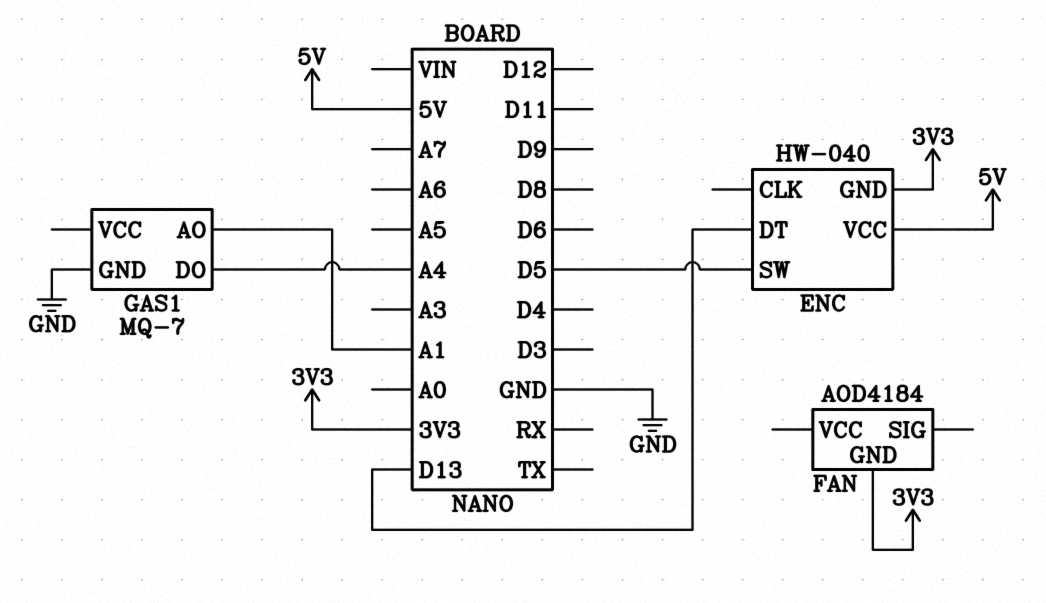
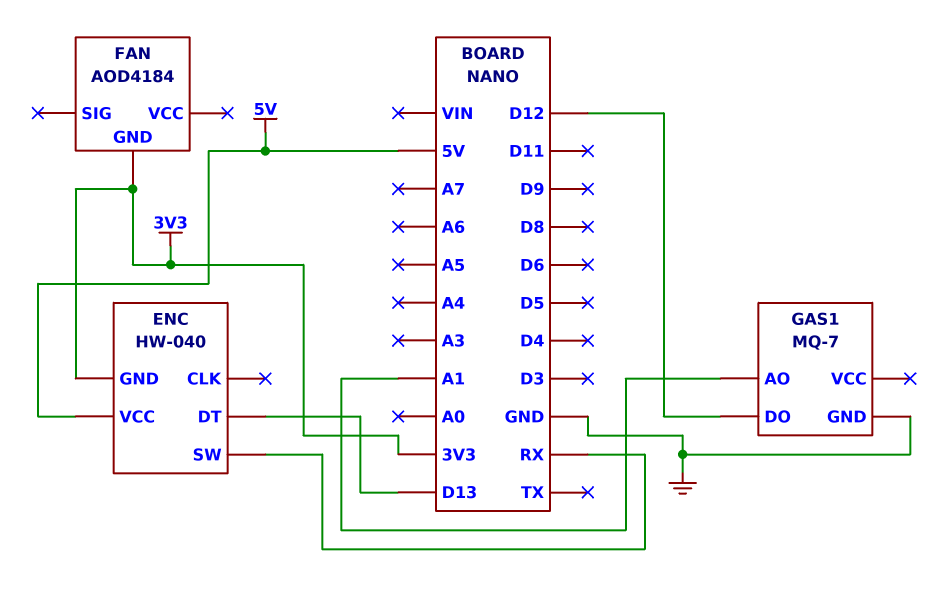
ENC pin SW: D5 -> RX
GAS1 pin DO: A4 -> D12

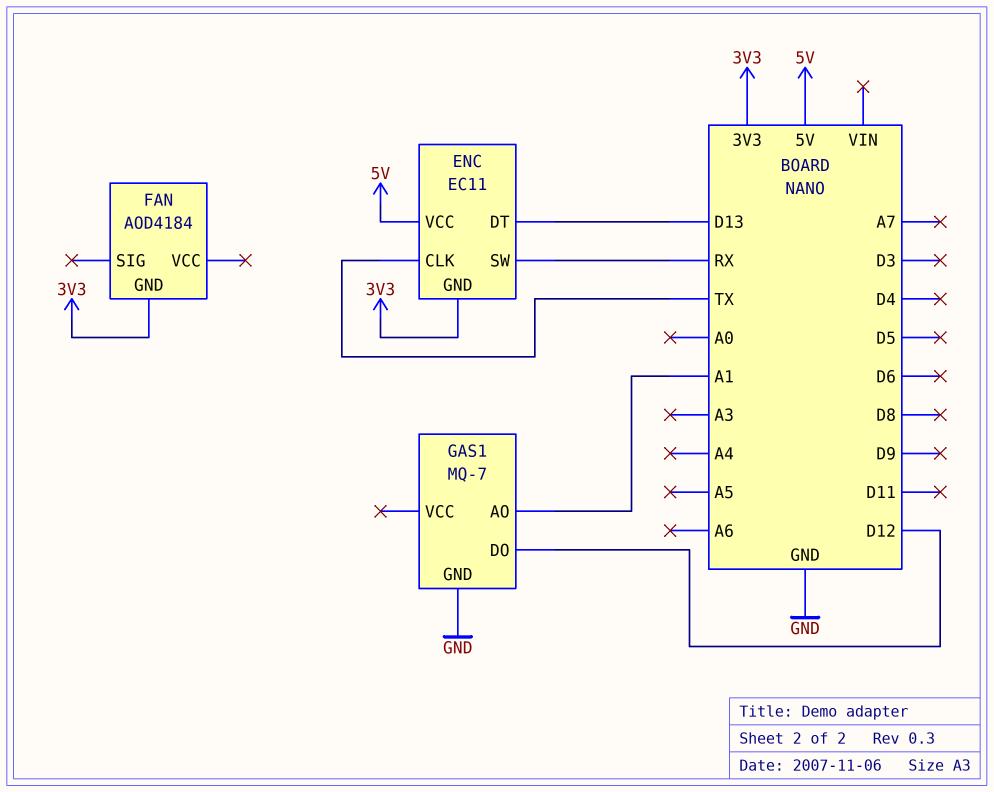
ENC: HW-040 -> EC11
ENC pin CLK: none -> TX

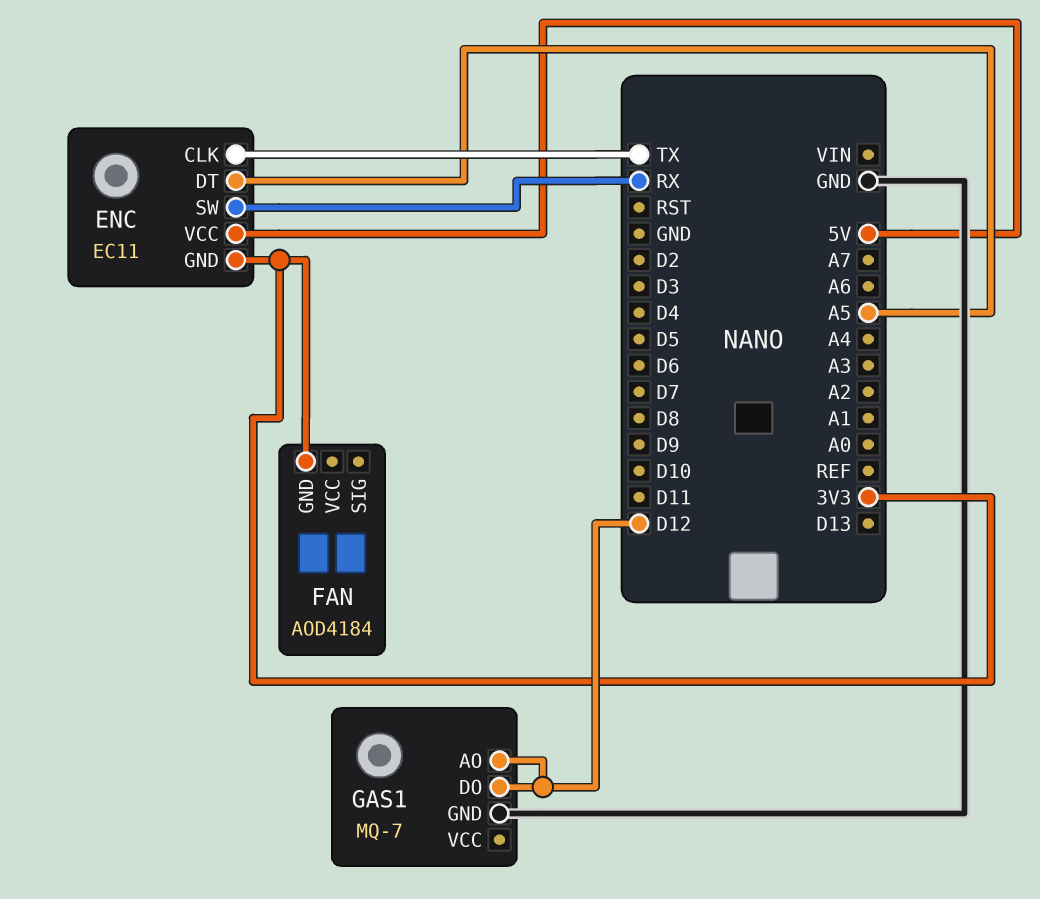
ENC pin DT: D13 -> A5
GAS1 pin AO: A1 -> D12

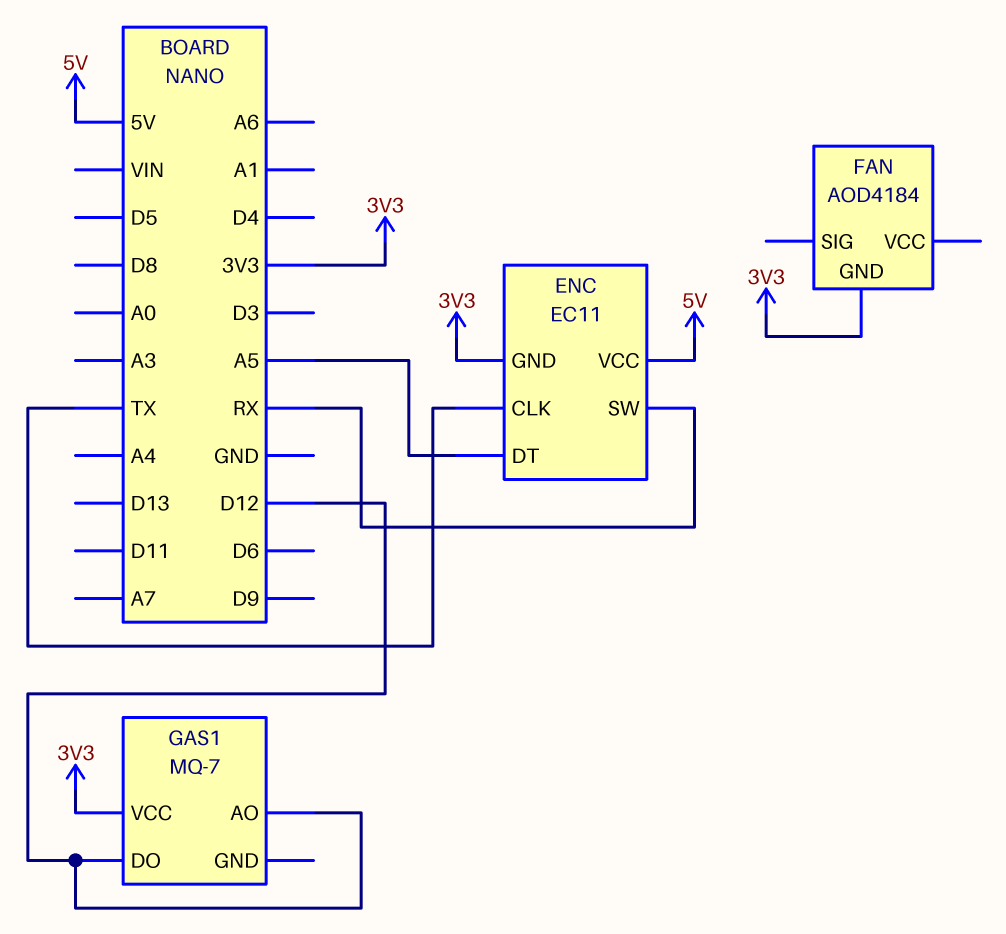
GAS1 pin GND: GND -> none
GAS1 pin VCC: none -> 3V3

